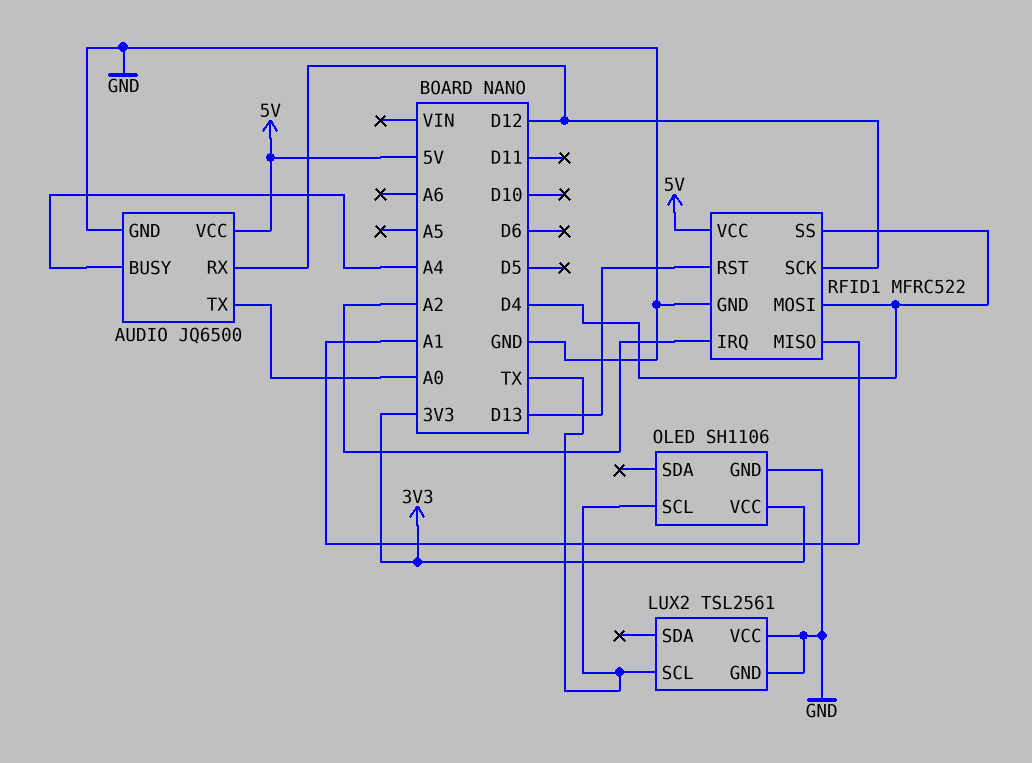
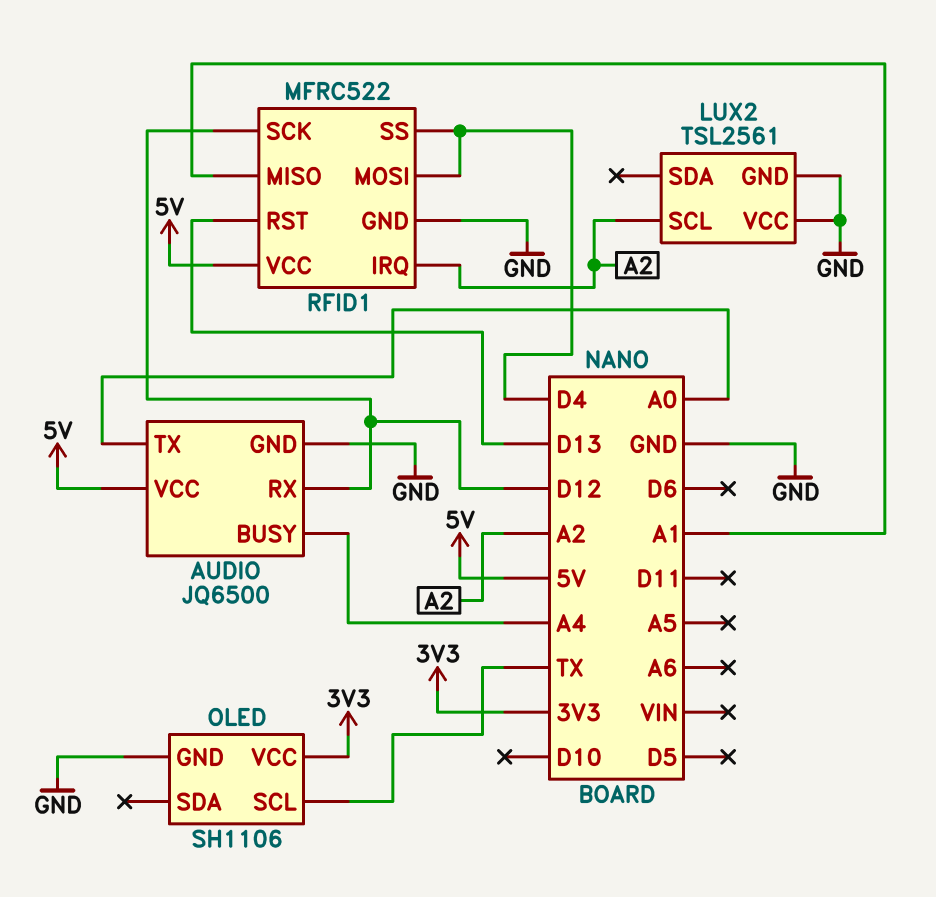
LUX2 pin SCL: TX -> A2

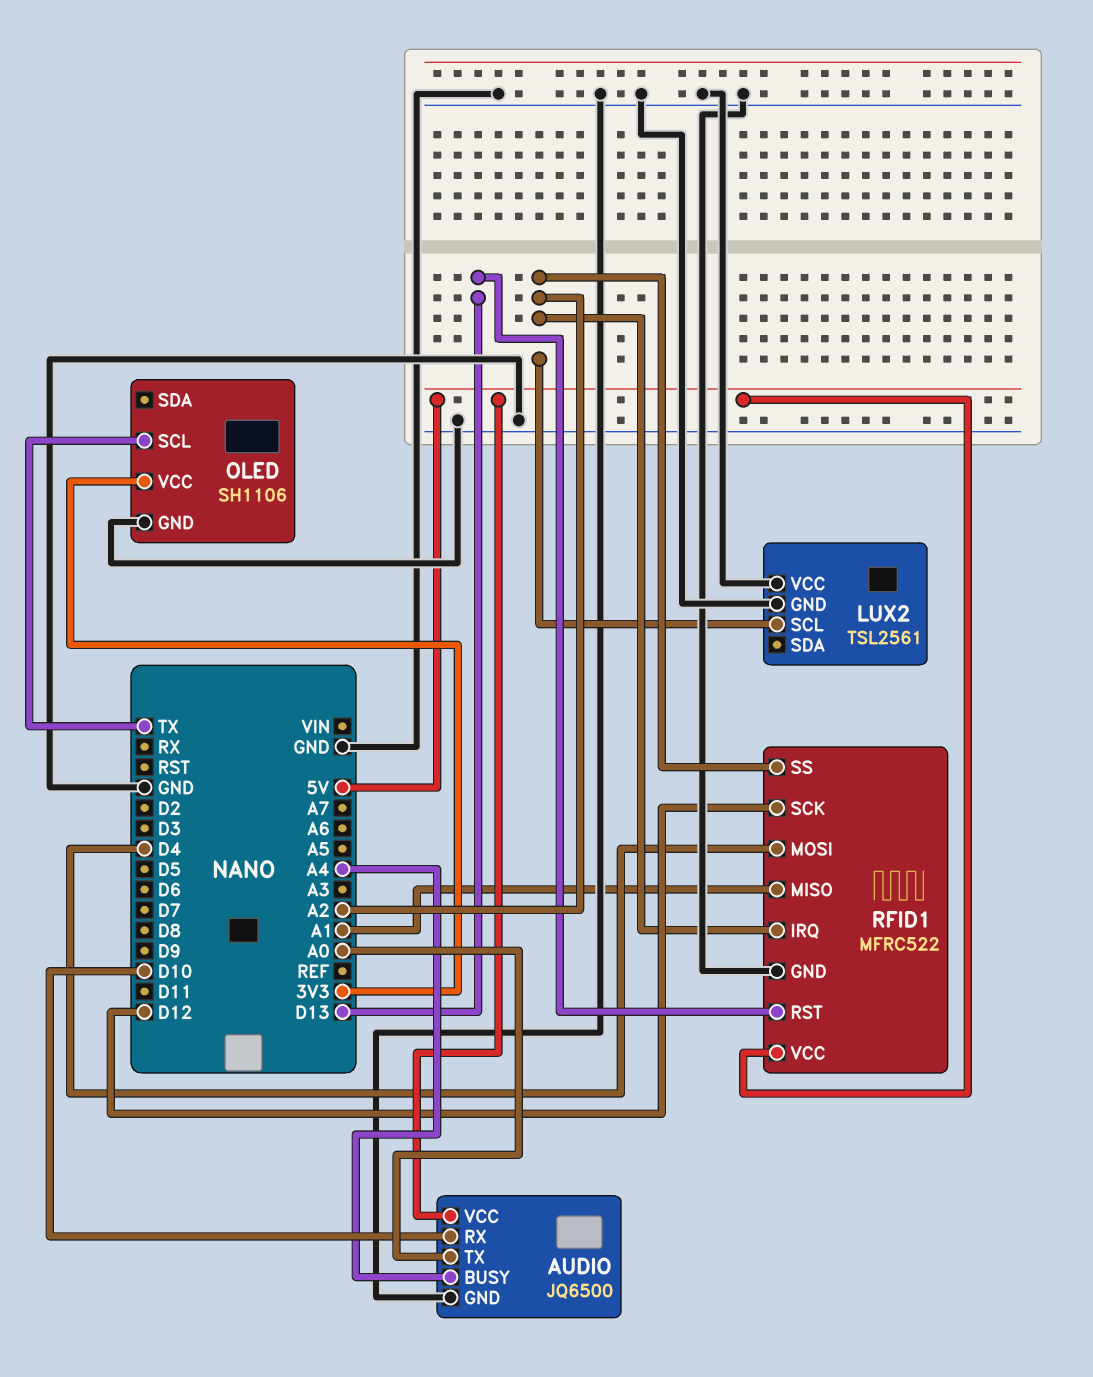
AUDIO pin RX: D12 -> D10
RFID1 pin SS: D4 -> A2

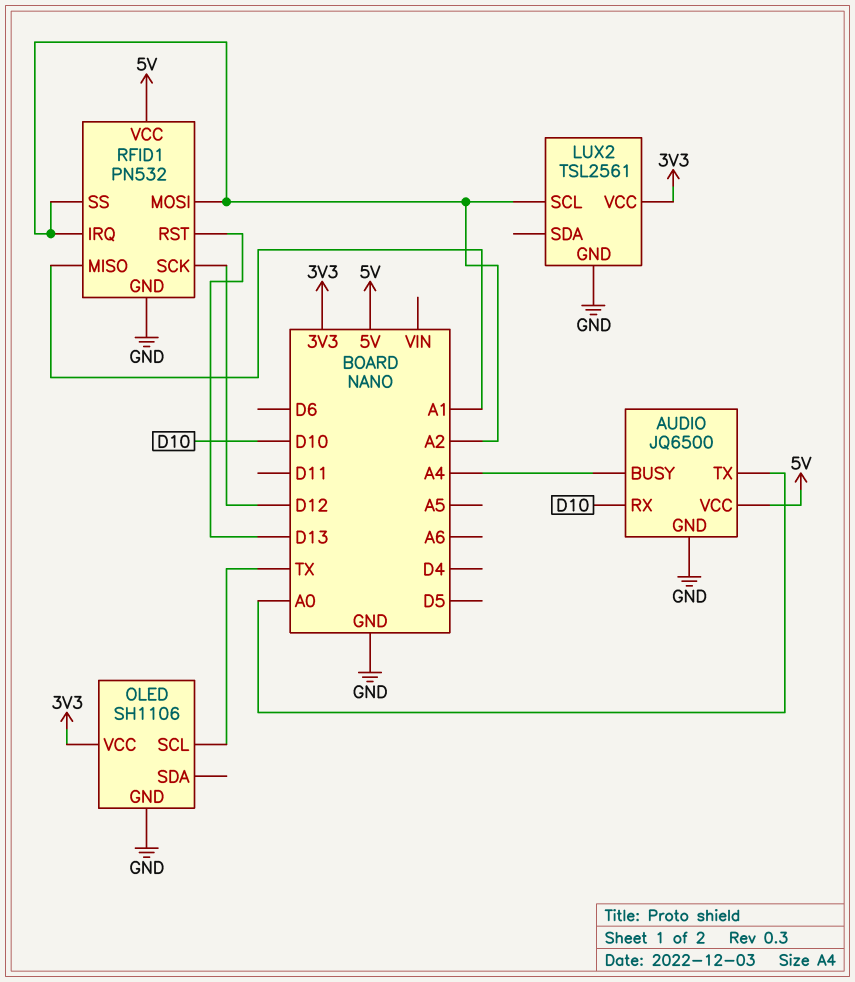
LUX2 pin VCC: GND -> 3V3
RFID1: MFRC522 -> PN532
RFID1 pin MOSI: D4 -> A2

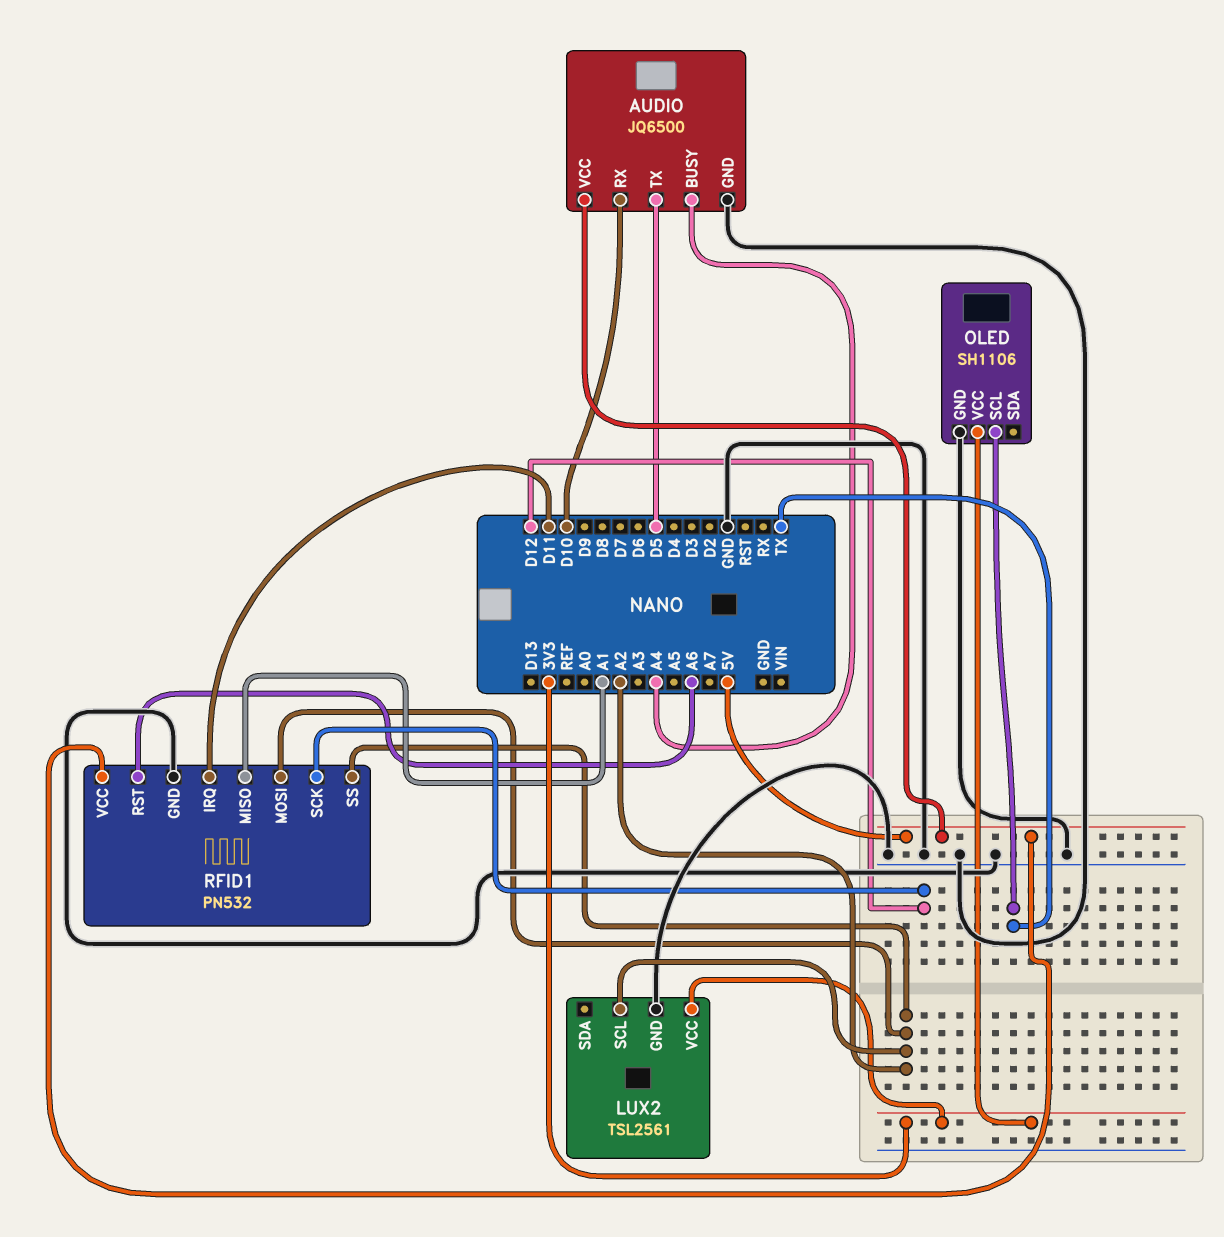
AUDIO pin TX: A0 -> D5
RFID1 pin IRQ: A2 -> D11
RFID1 pin RST: D13 -> A6

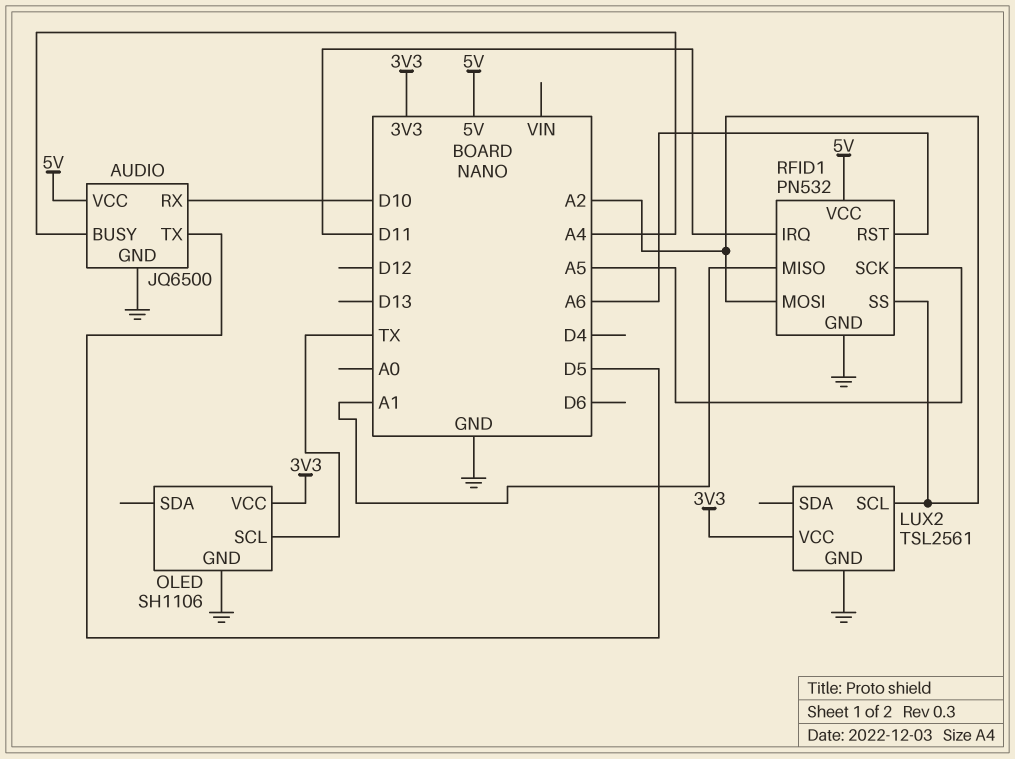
RFID1 pin SCK: D12 -> A5

